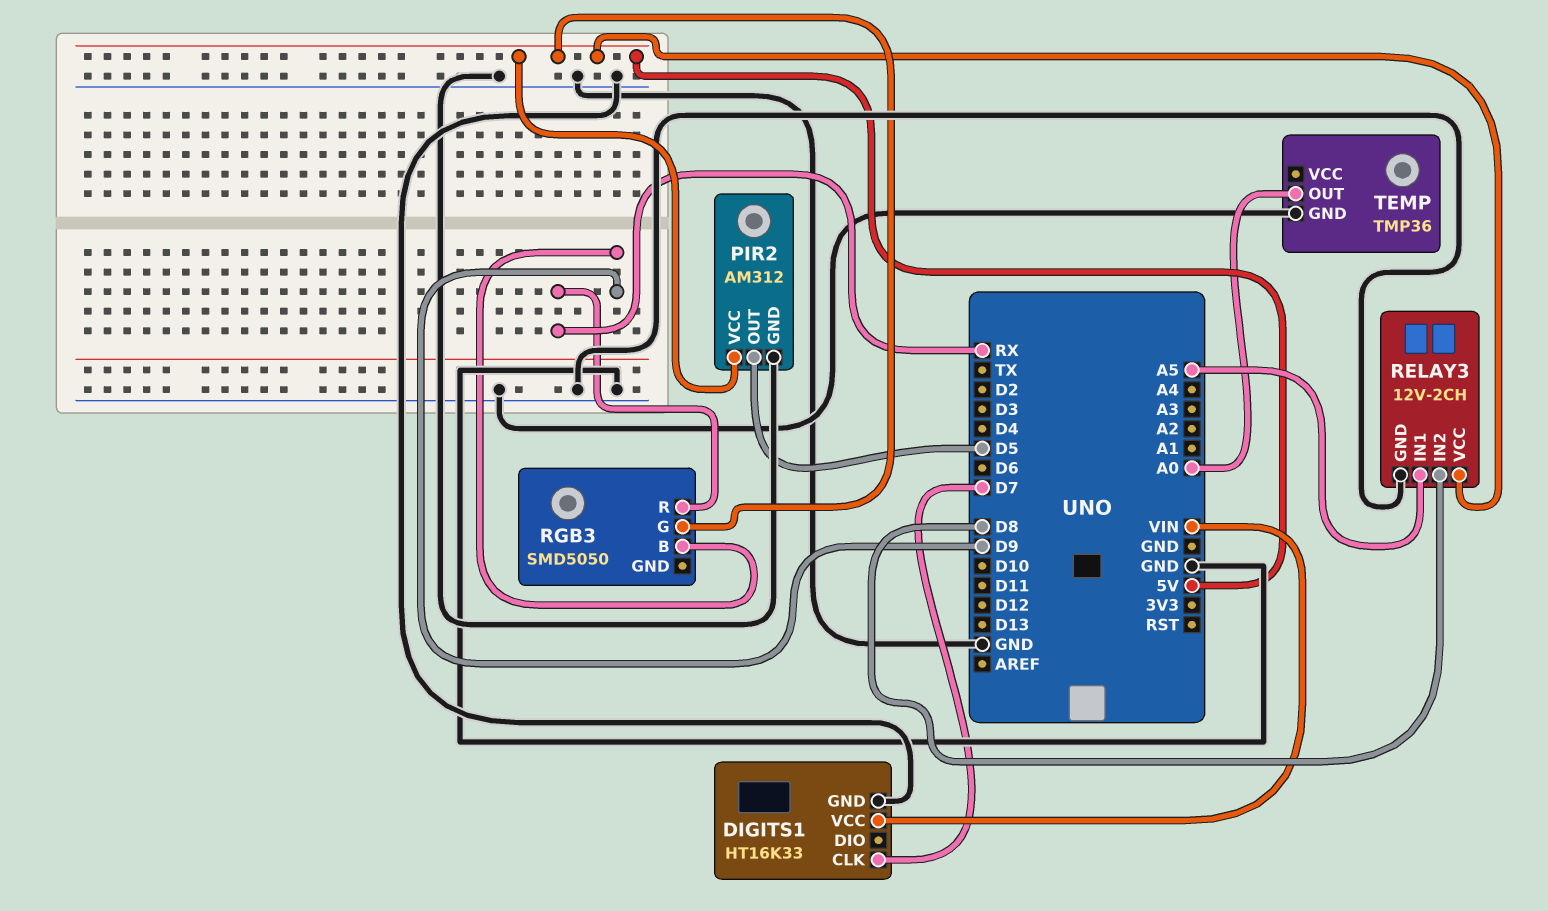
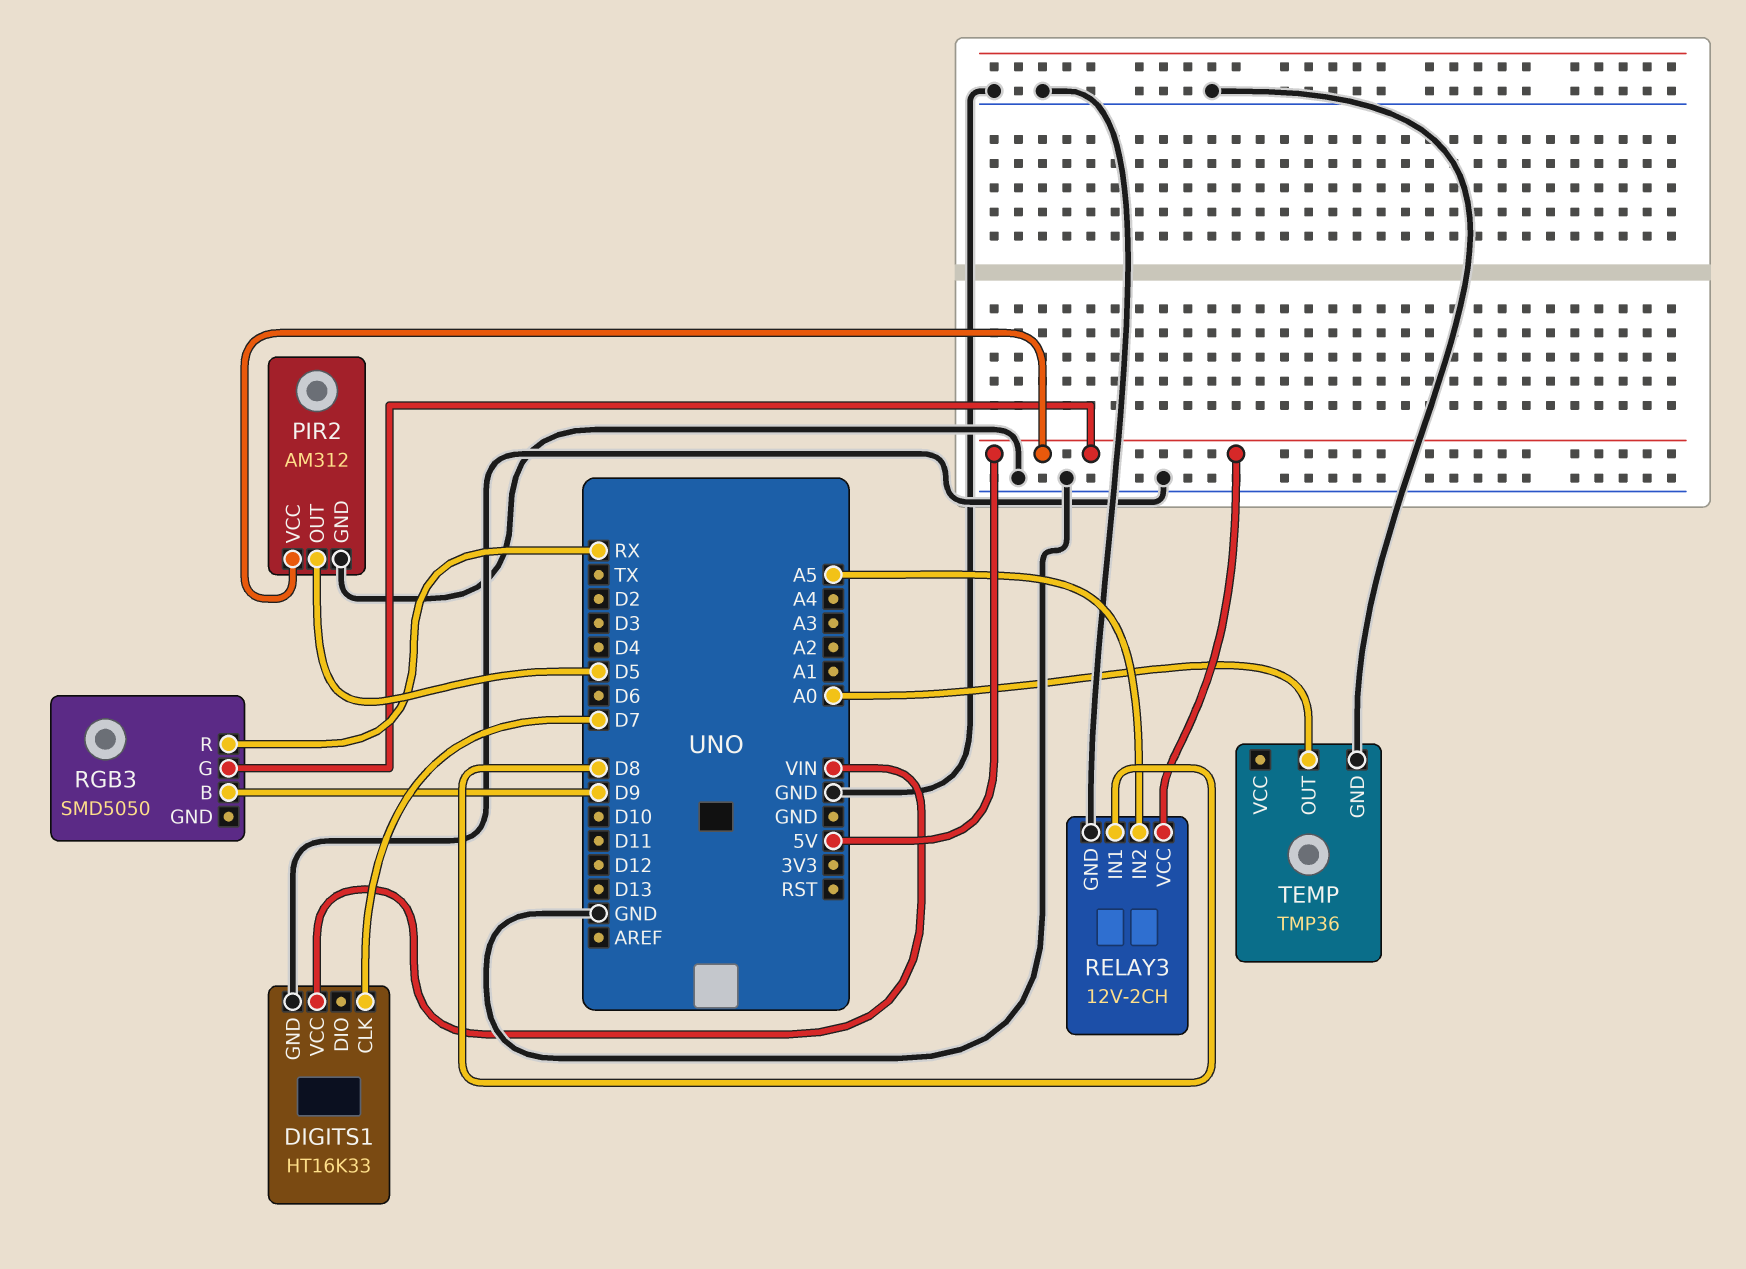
RELAY3 pin IN1: A5 -> D8
RELAY3 pin IN2: D8 -> A5

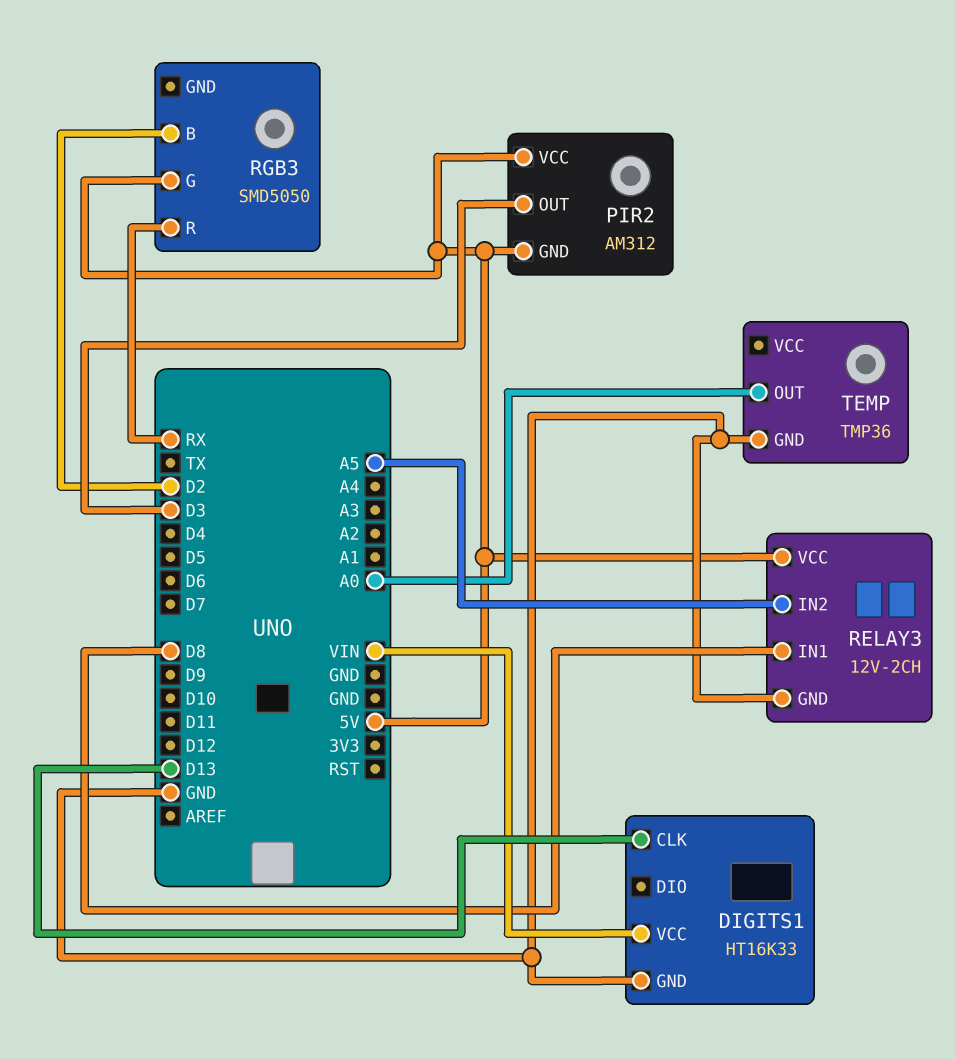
DIGITS1 pin CLK: D7 -> D13
PIR2 pin GND: GND -> 5V
PIR2 pin OUT: D5 -> D3
RGB3 pin B: D9 -> D2

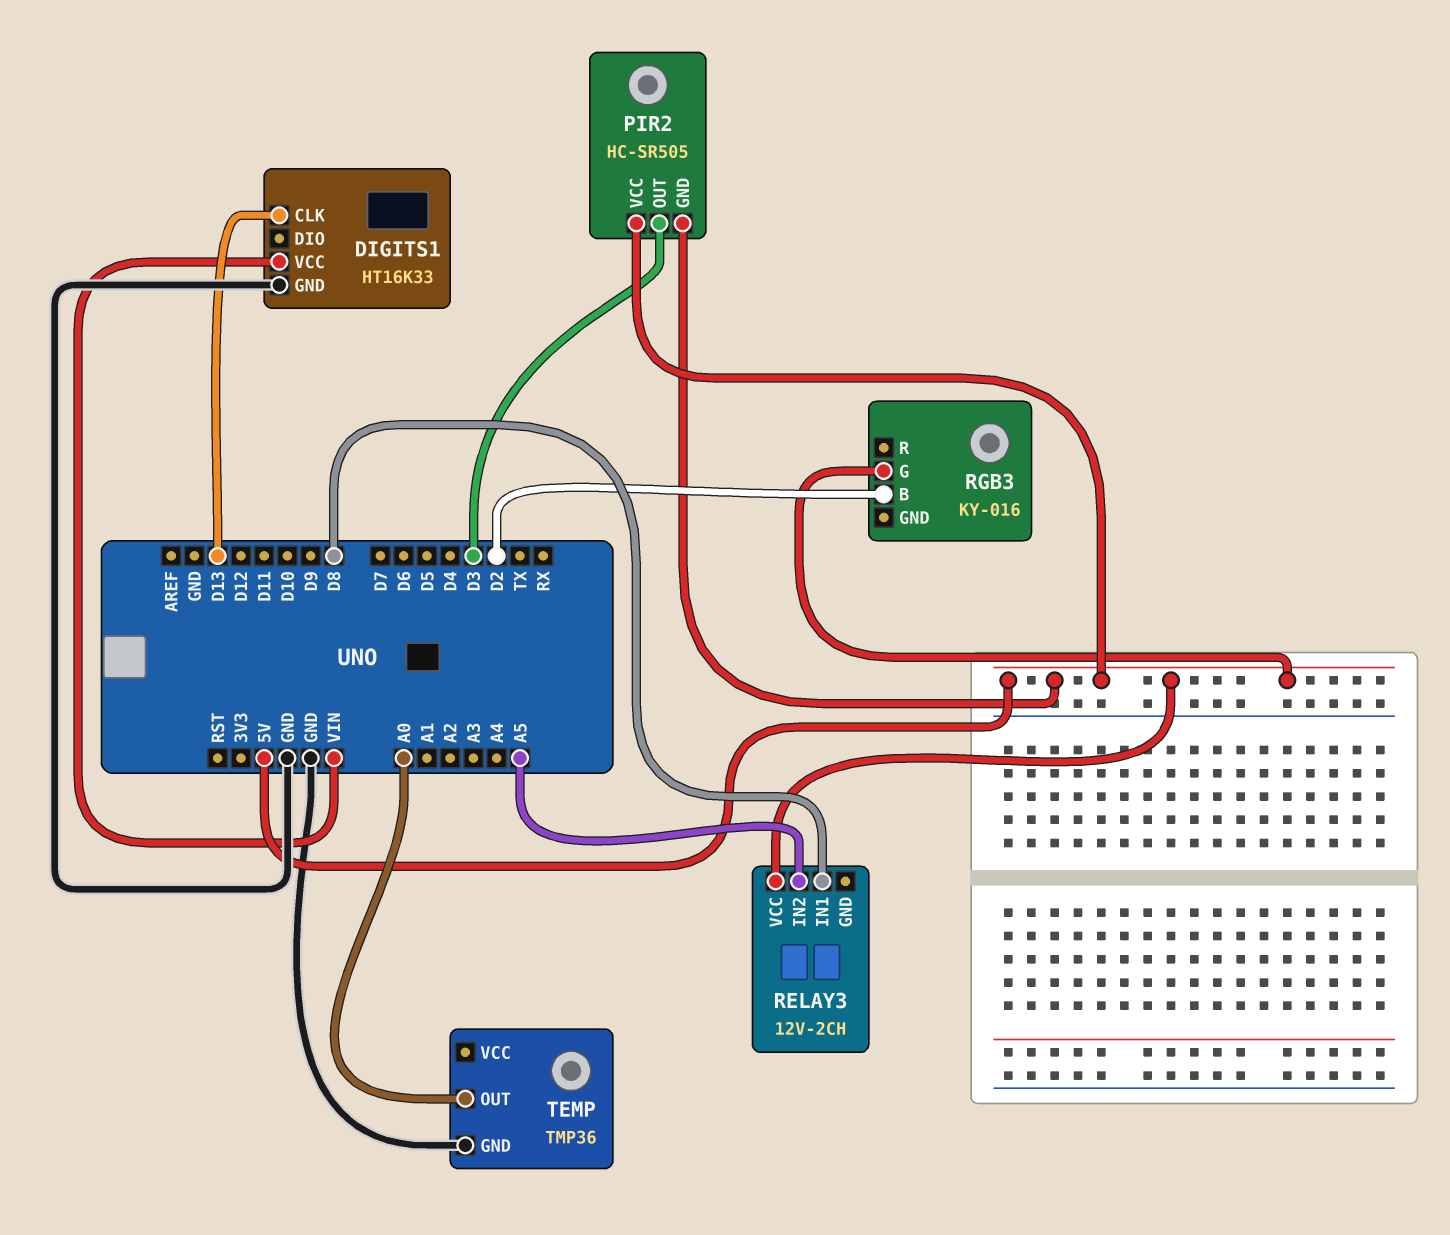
PIR2: AM312 -> HC-SR505
RELAY3 pin GND: GND -> none
RGB3: SMD5050 -> KY-016
RGB3 pin R: RX -> none

